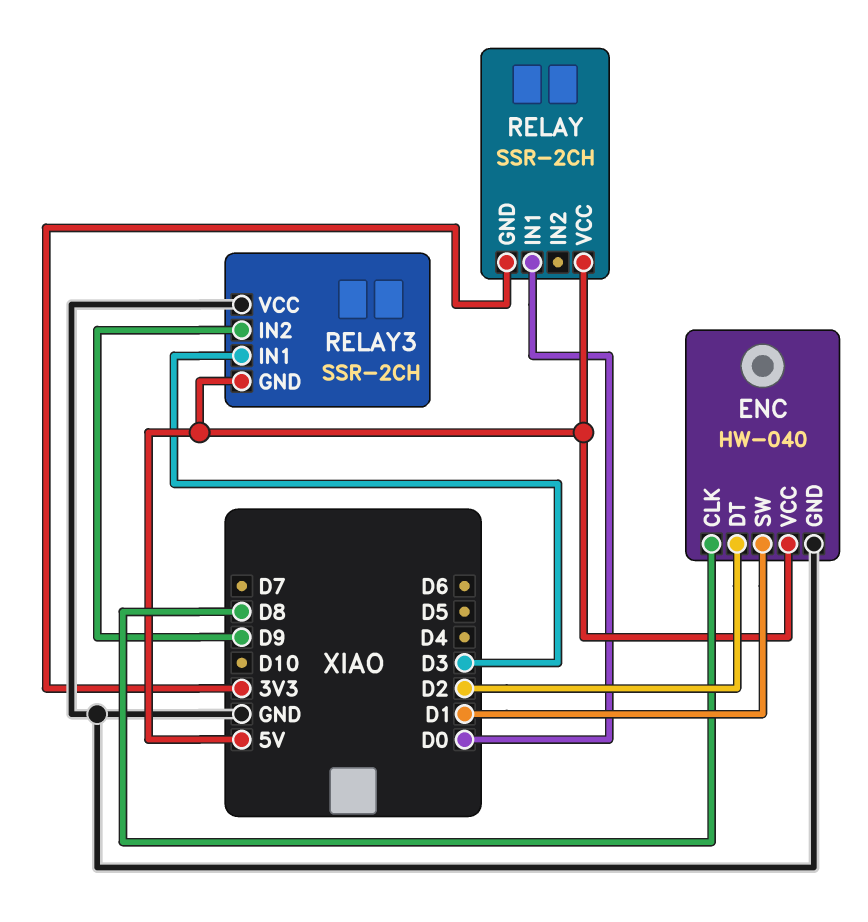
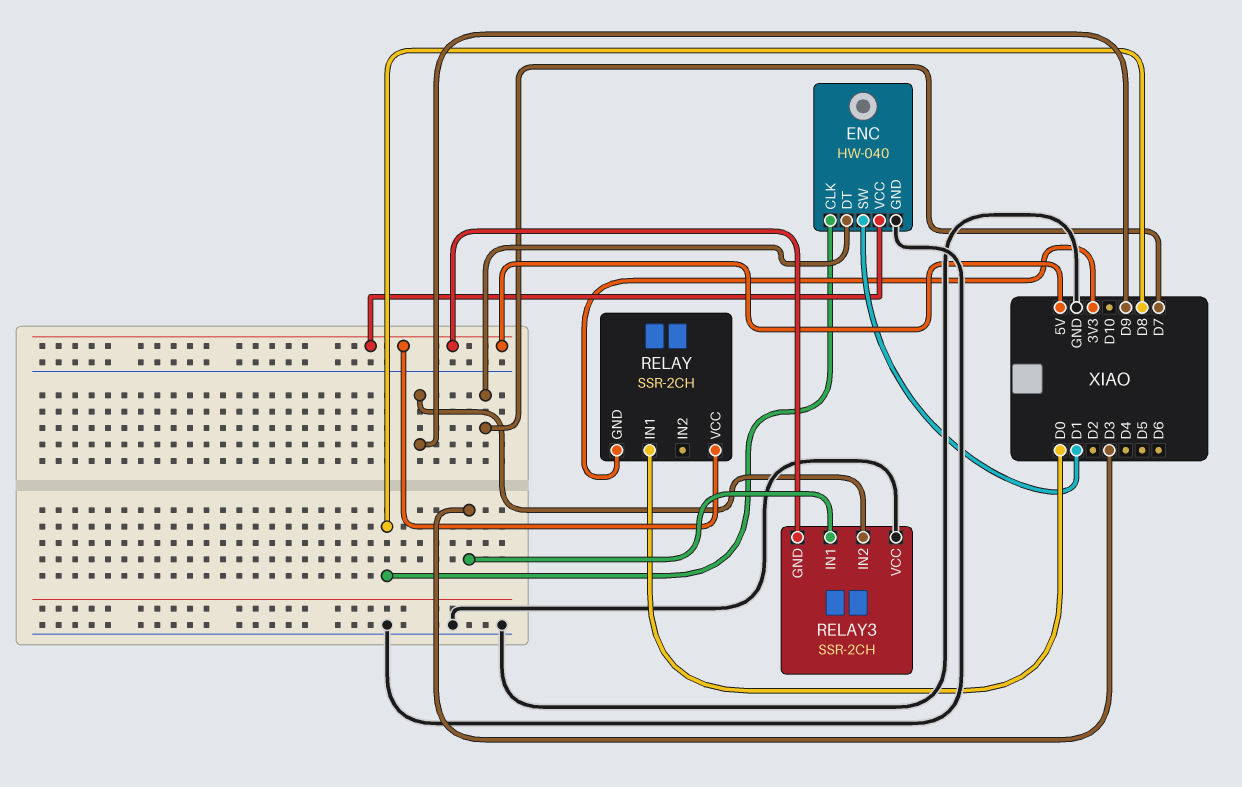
ENC pin DT: D2 -> D7

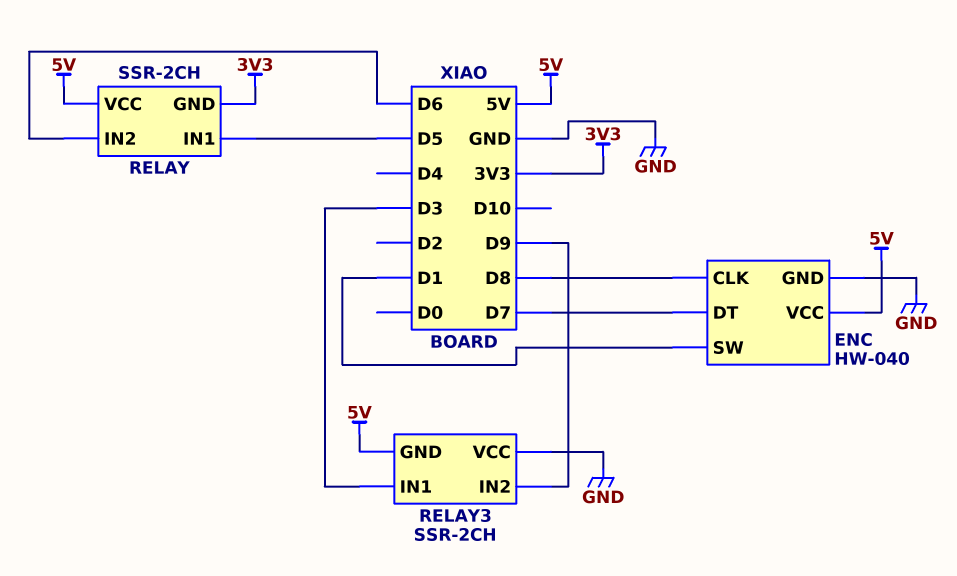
RELAY pin IN1: D0 -> D5
RELAY pin IN2: none -> D6

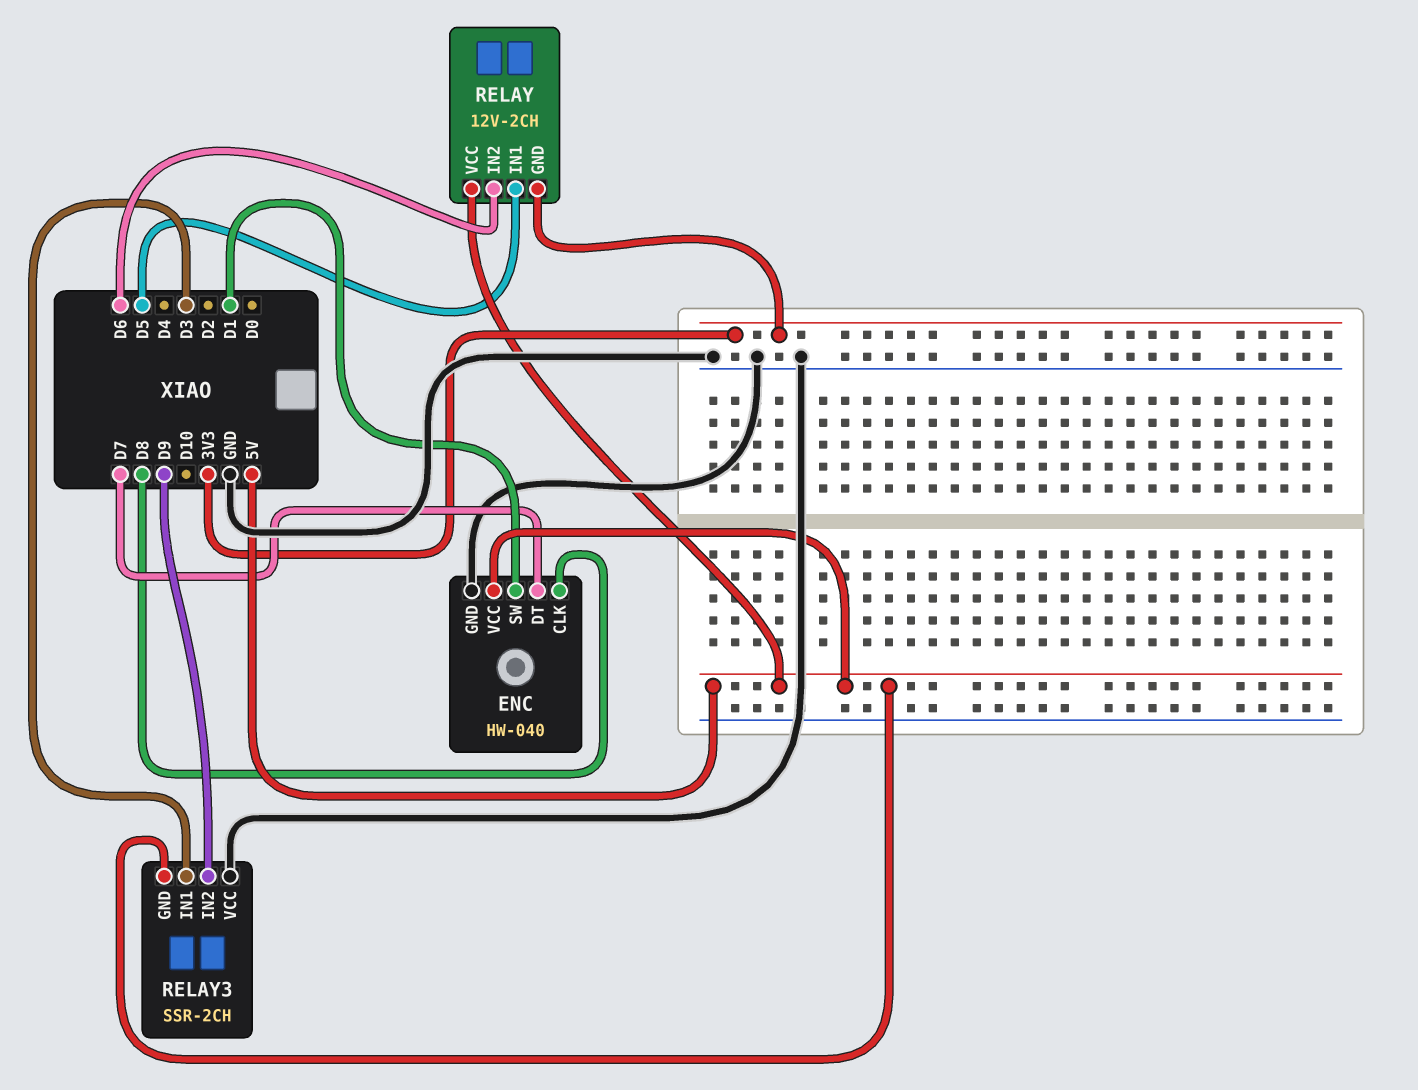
RELAY: SSR-2CH -> 12V-2CH

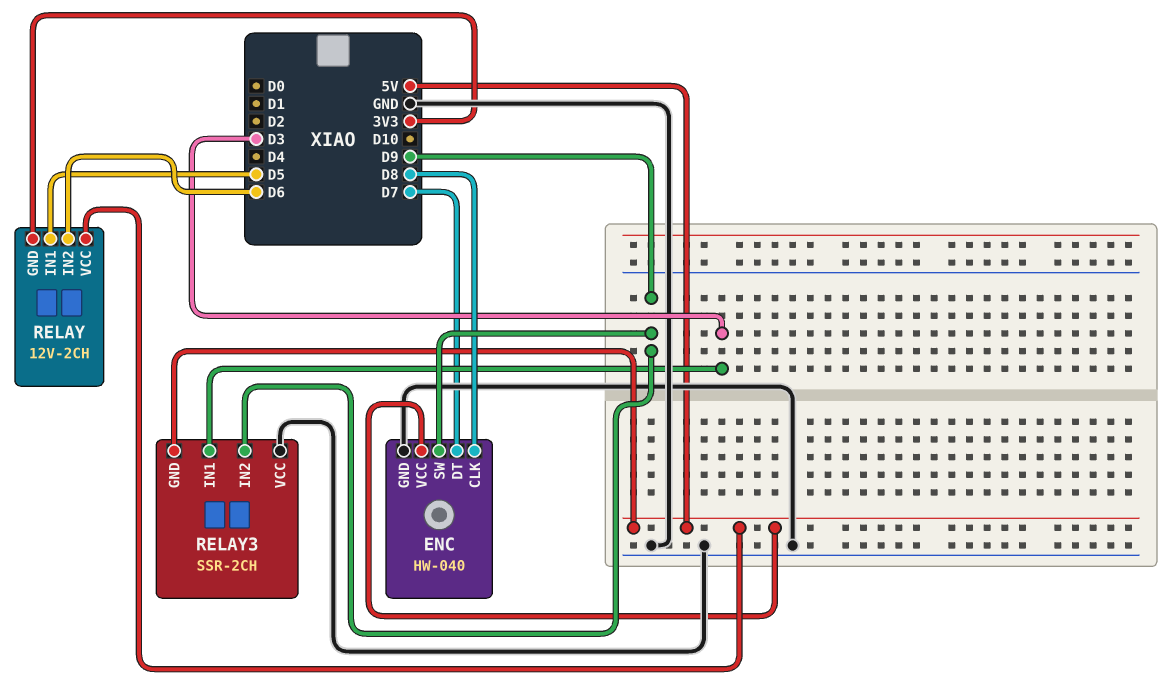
ENC pin SW: D1 -> D9

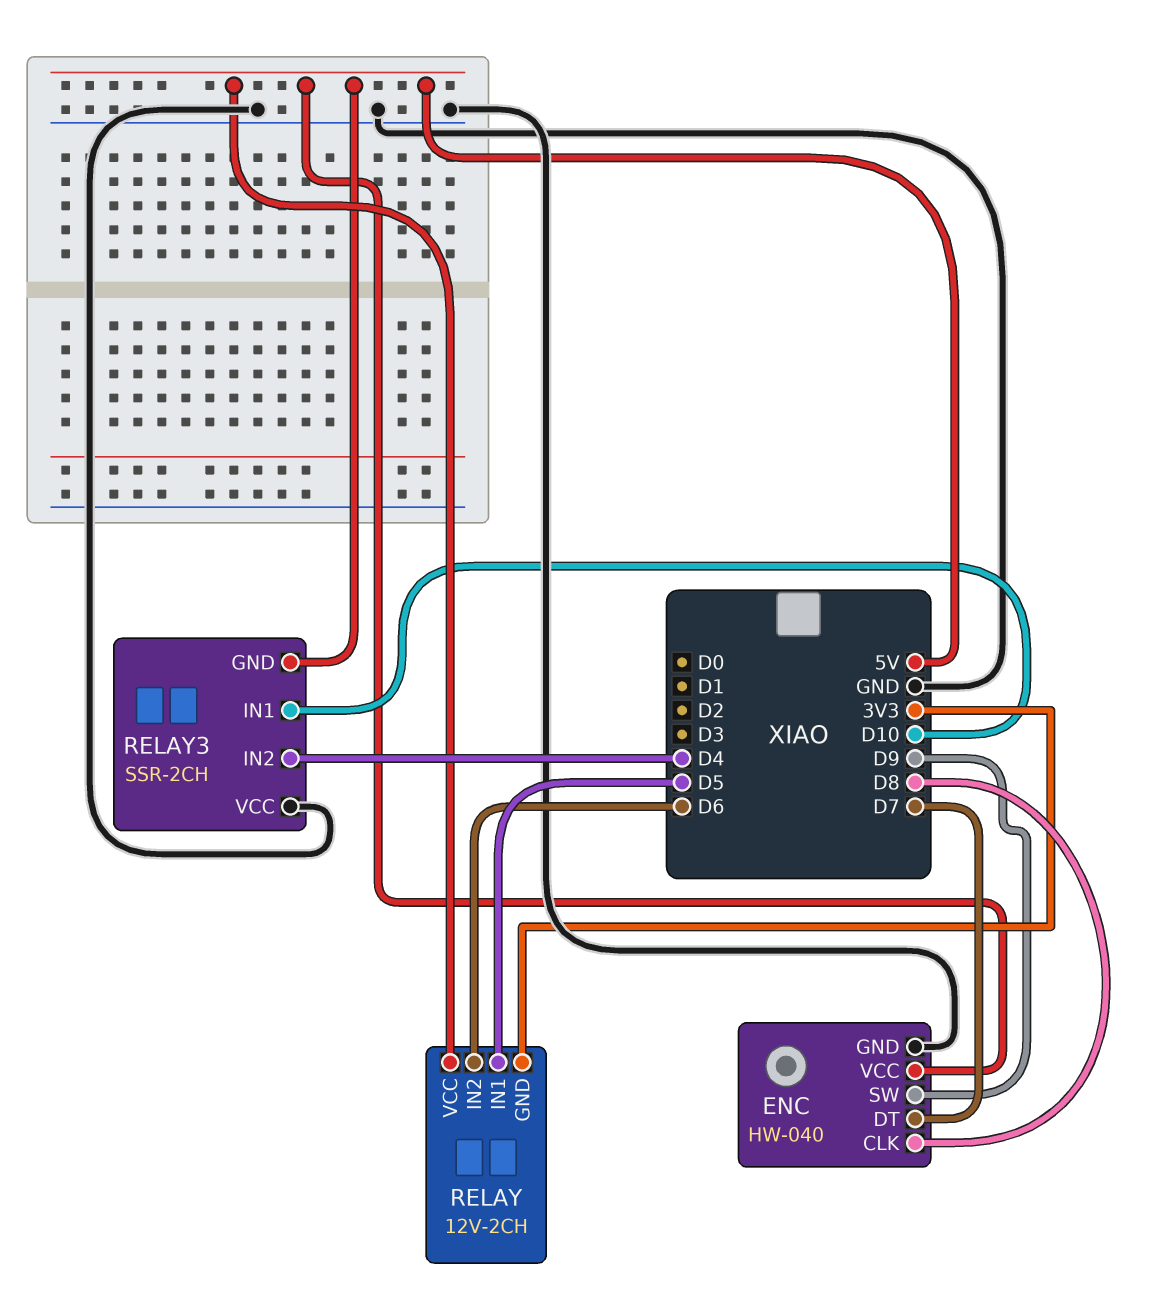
RELAY3 pin IN1: D3 -> D10
RELAY3 pin IN2: D9 -> D4

